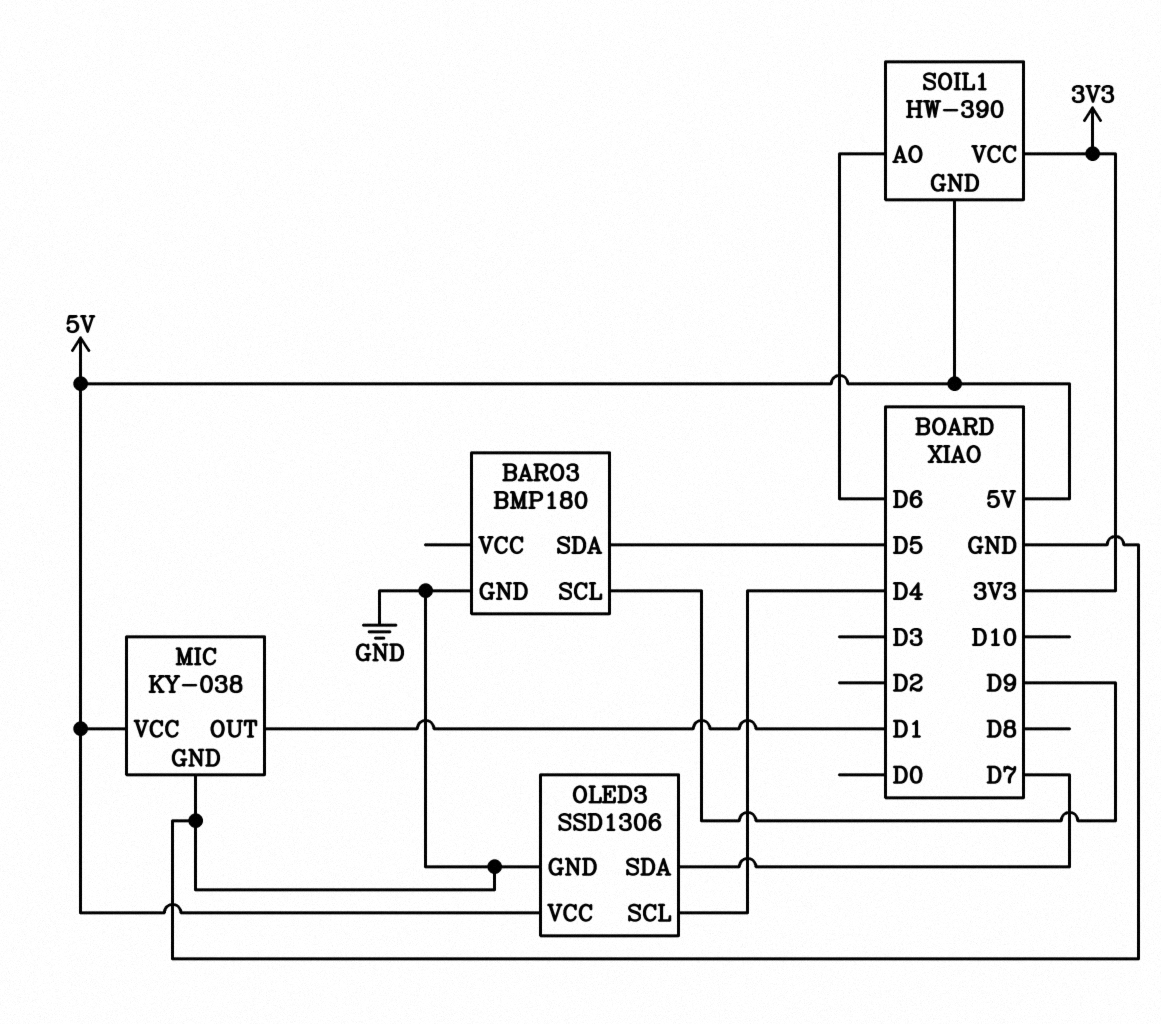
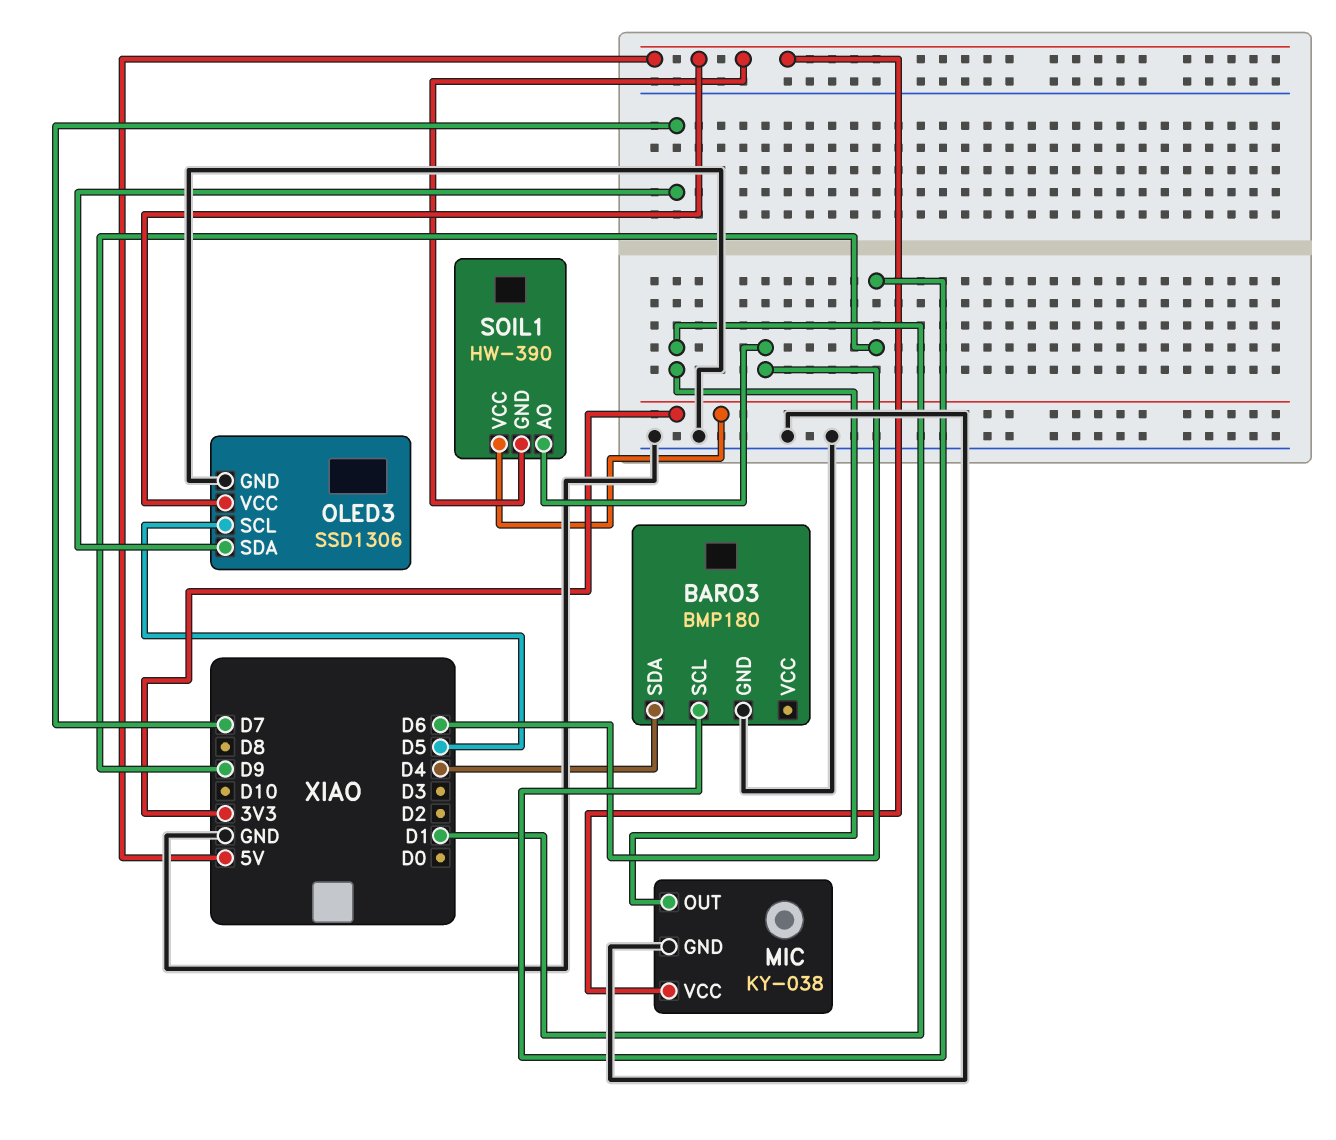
BARO3 pin SDA: D5 -> D4
OLED3 pin SCL: D4 -> D5

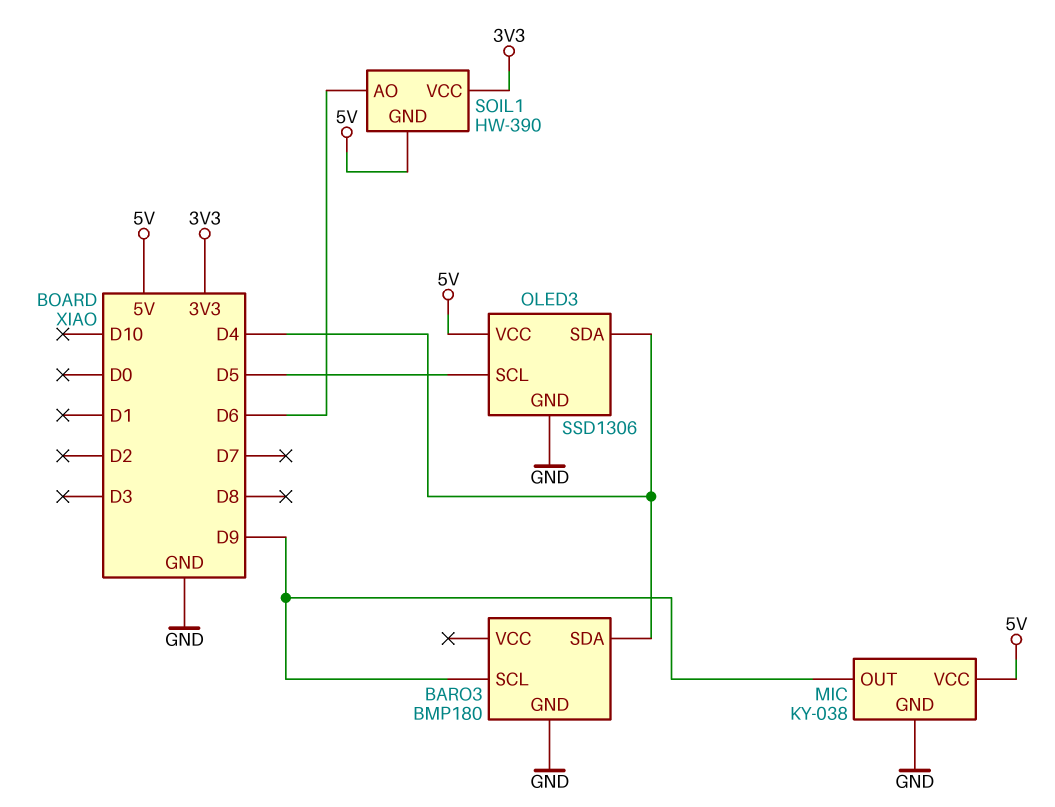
MIC pin OUT: D1 -> D9
OLED3 pin SDA: D7 -> D4

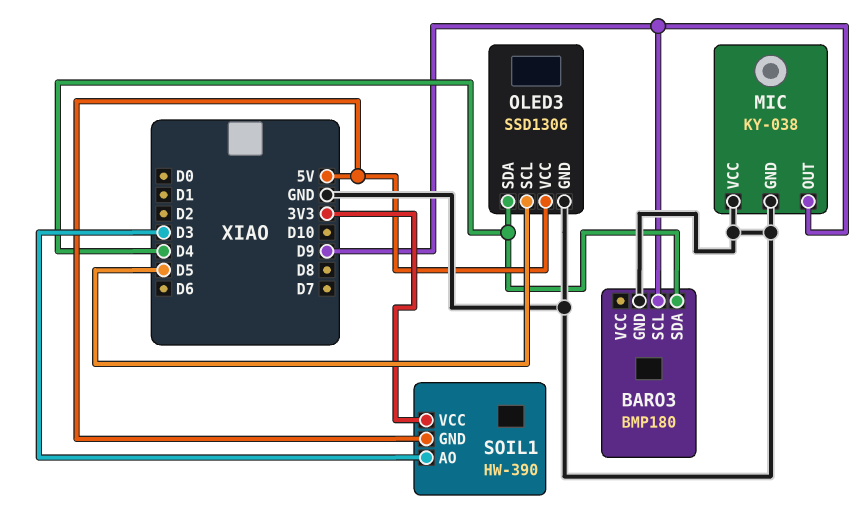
MIC pin VCC: 5V -> GND
SOIL1 pin AO: D6 -> D3

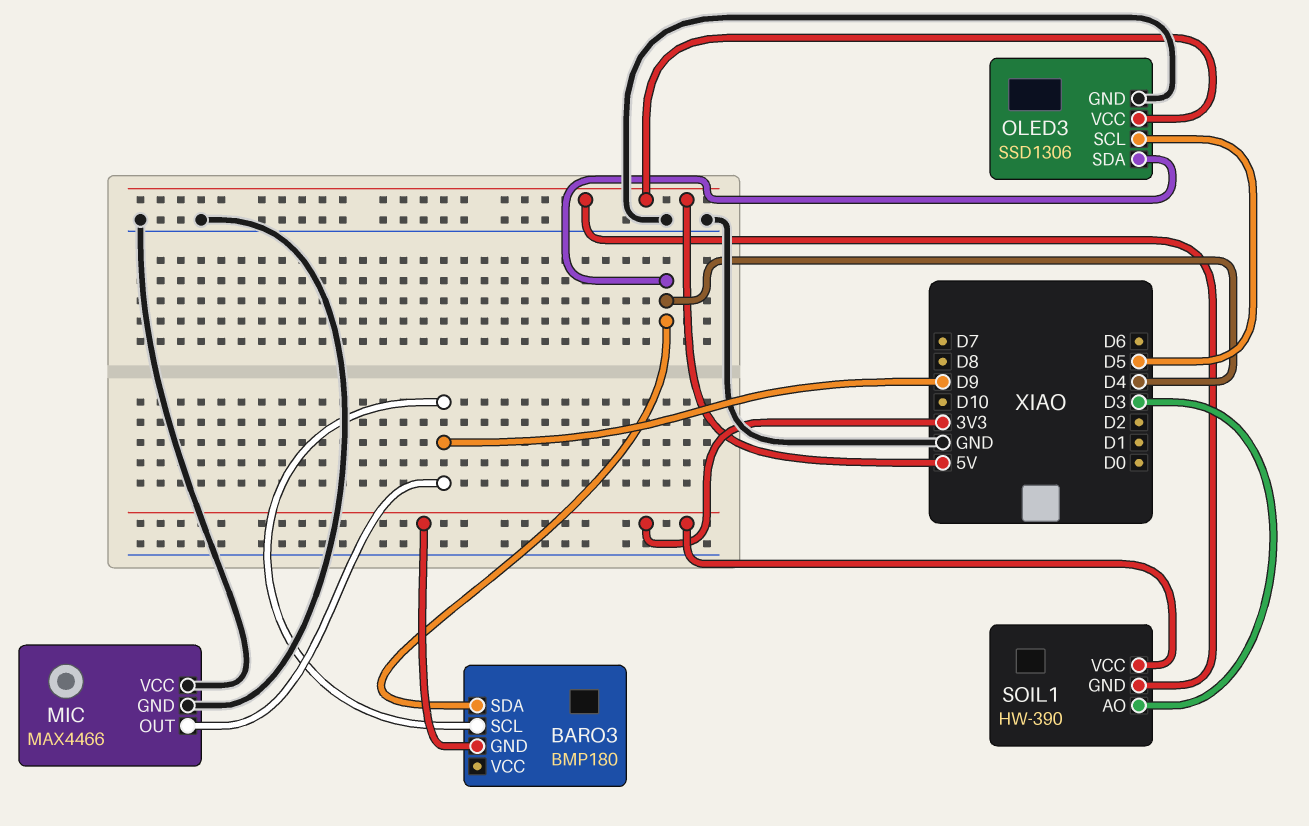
BARO3 pin GND: GND -> 3V3
MIC: KY-038 -> MAX4466

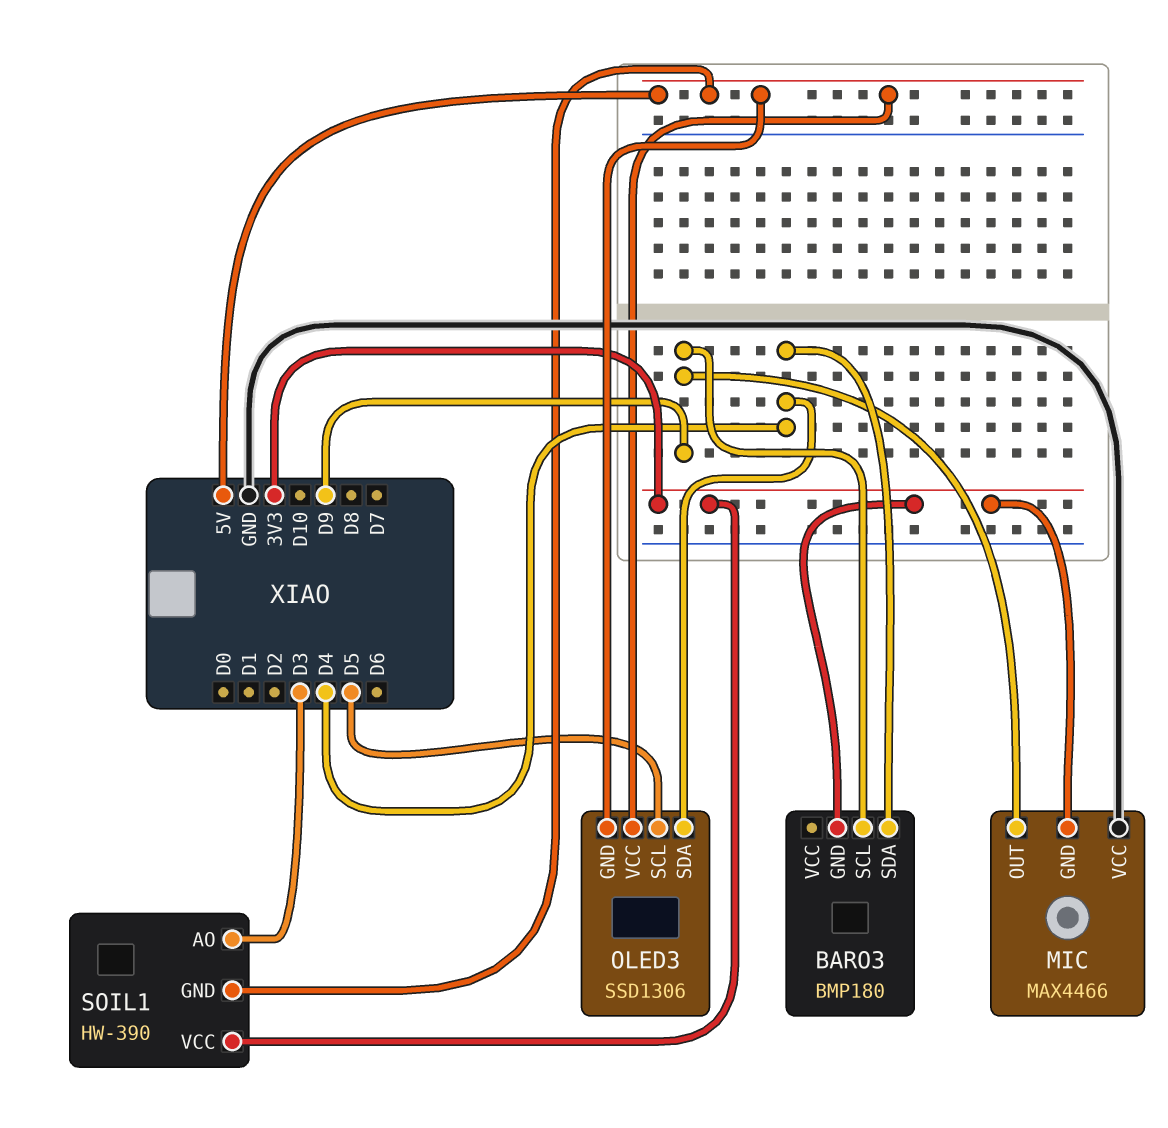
MIC pin GND: GND -> 3V3
OLED3 pin GND: GND -> 5V

